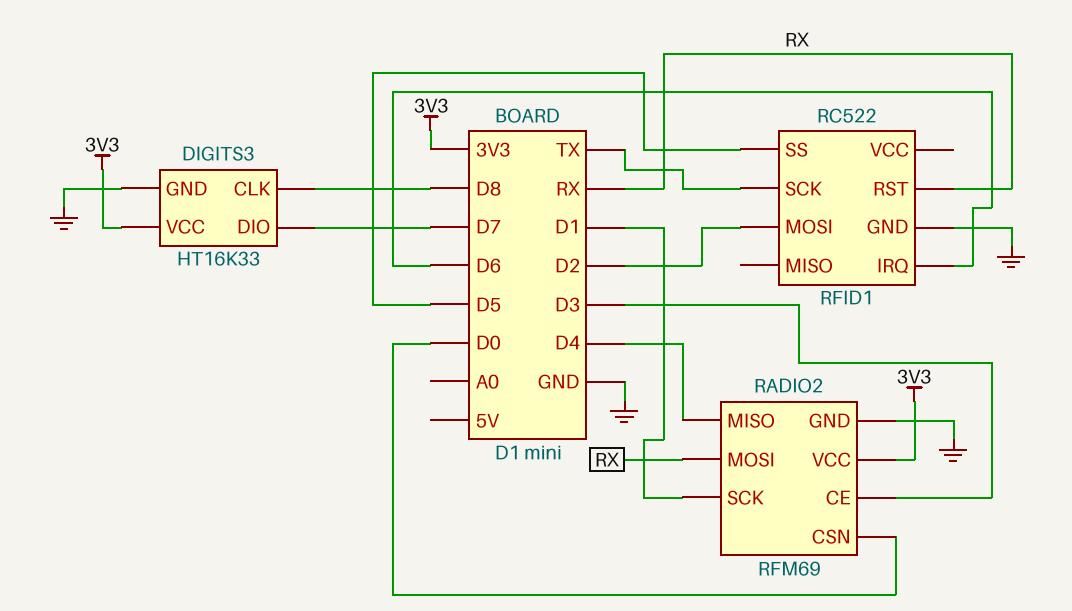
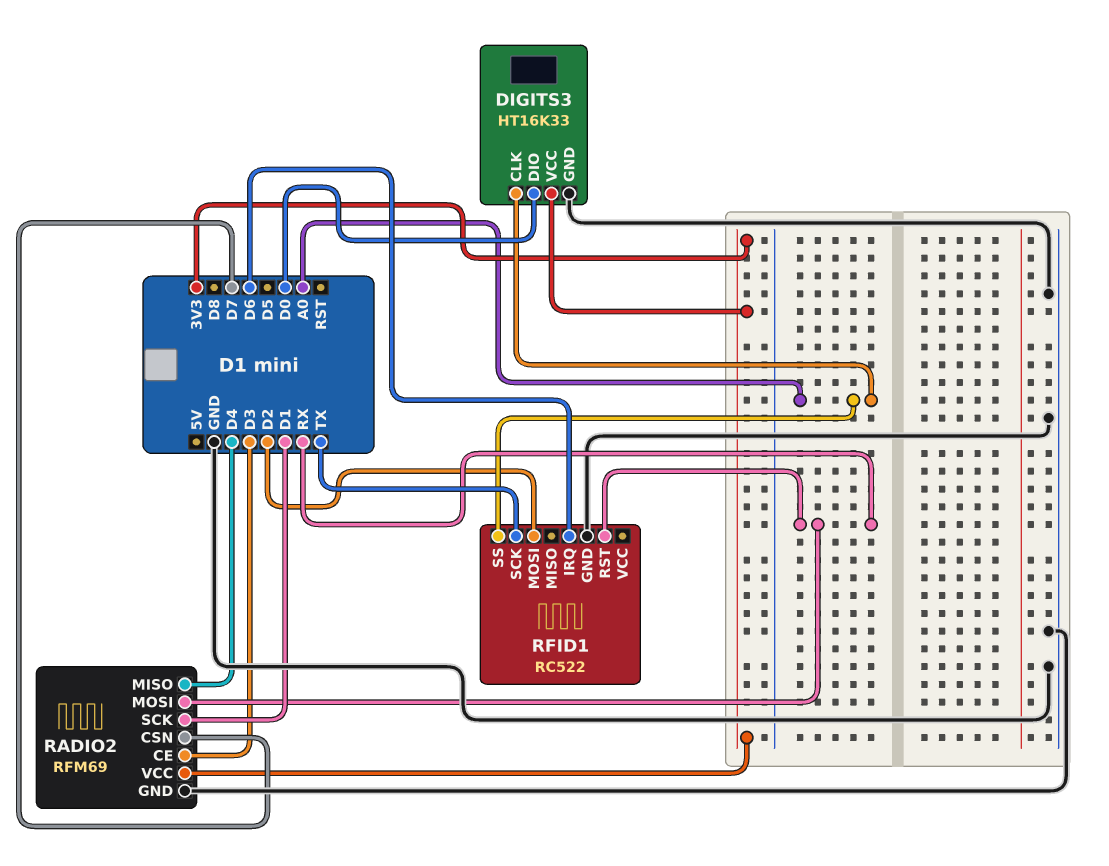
DIGITS3 pin CLK: D8 -> A0
DIGITS3 pin DIO: D7 -> D0
RADIO2 pin CSN: D0 -> D7
RFID1 pin SS: D5 -> A0

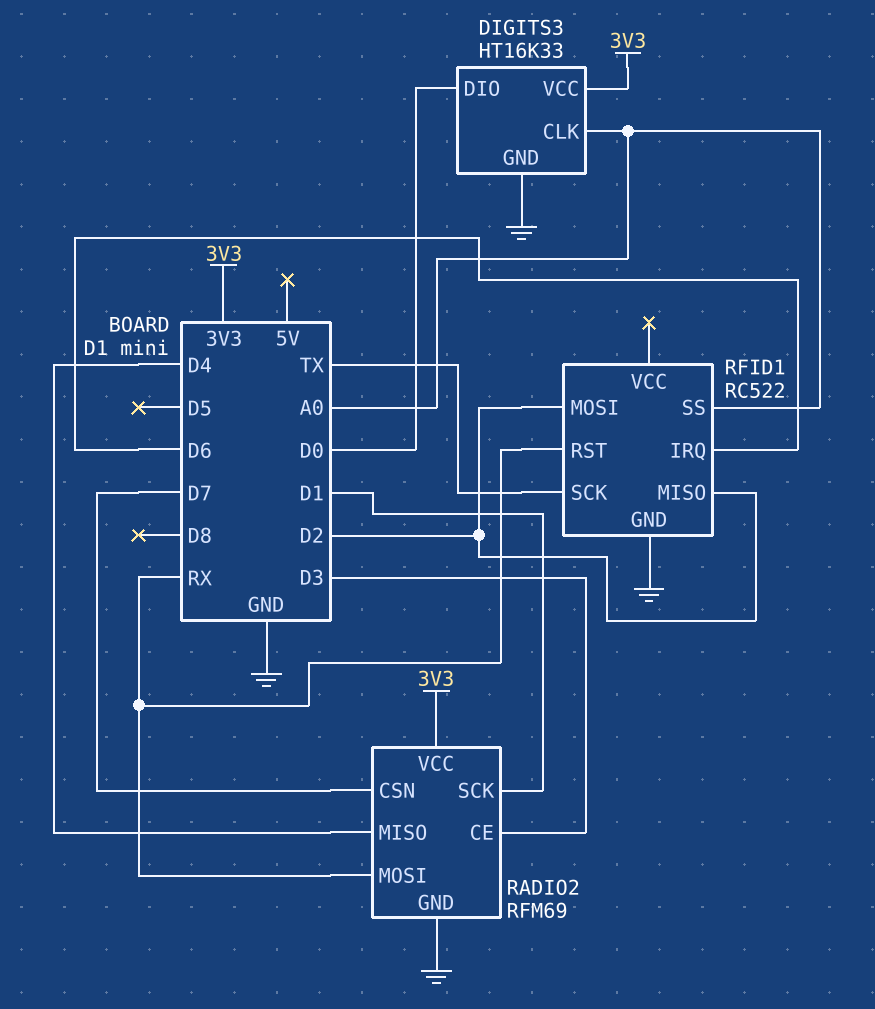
RFID1 pin MISO: none -> D2

